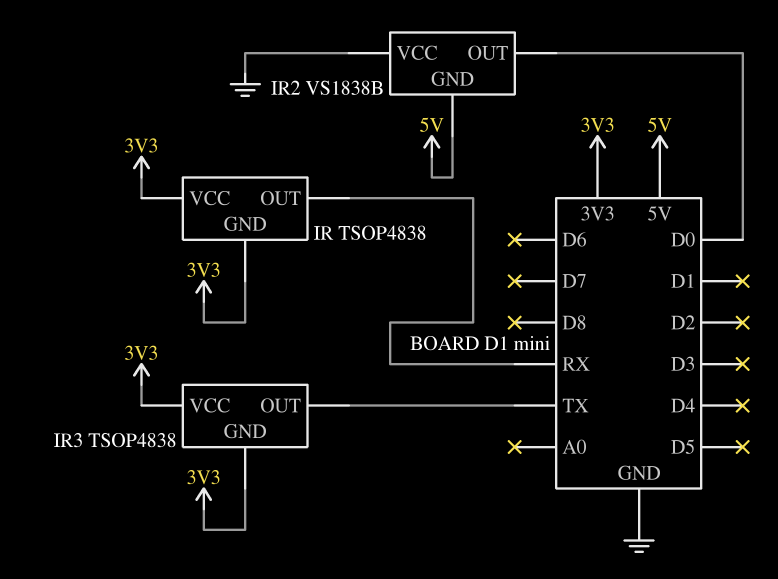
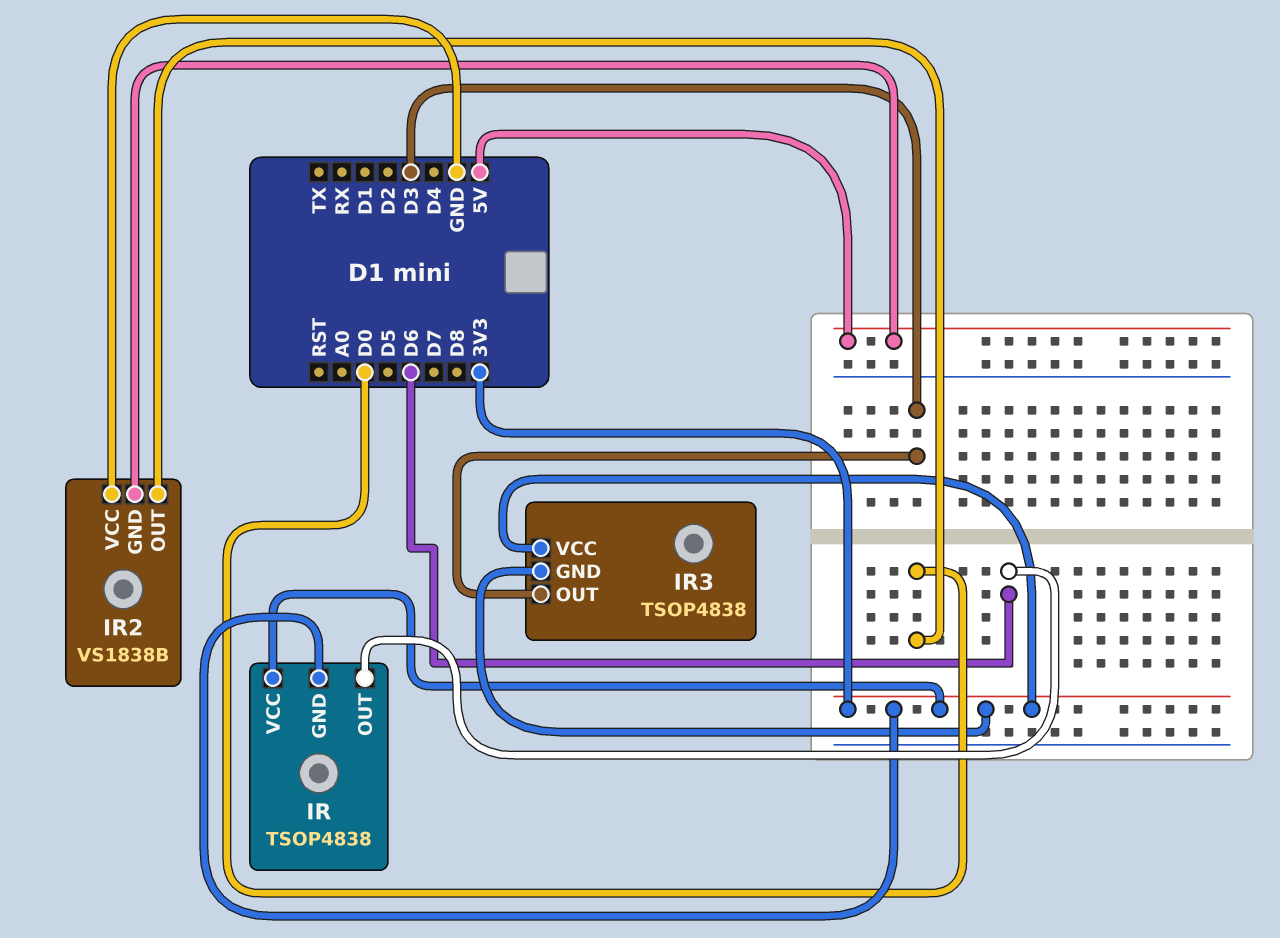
IR pin OUT: RX -> D6
IR3 pin OUT: TX -> D3

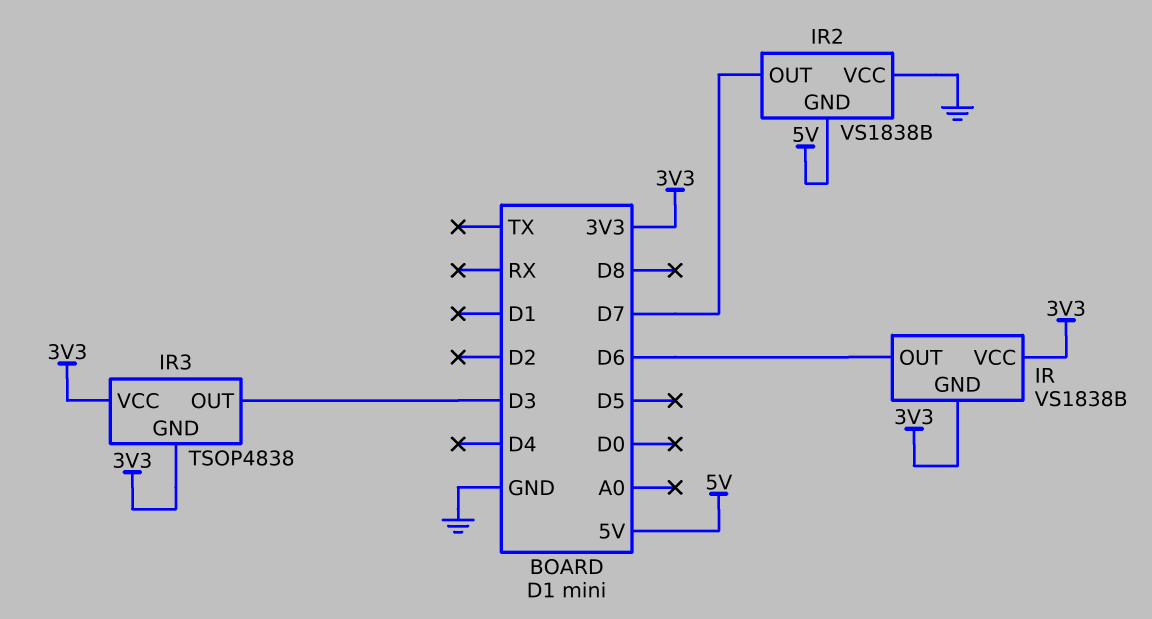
IR: TSOP4838 -> VS1838B
IR2 pin OUT: D0 -> D7

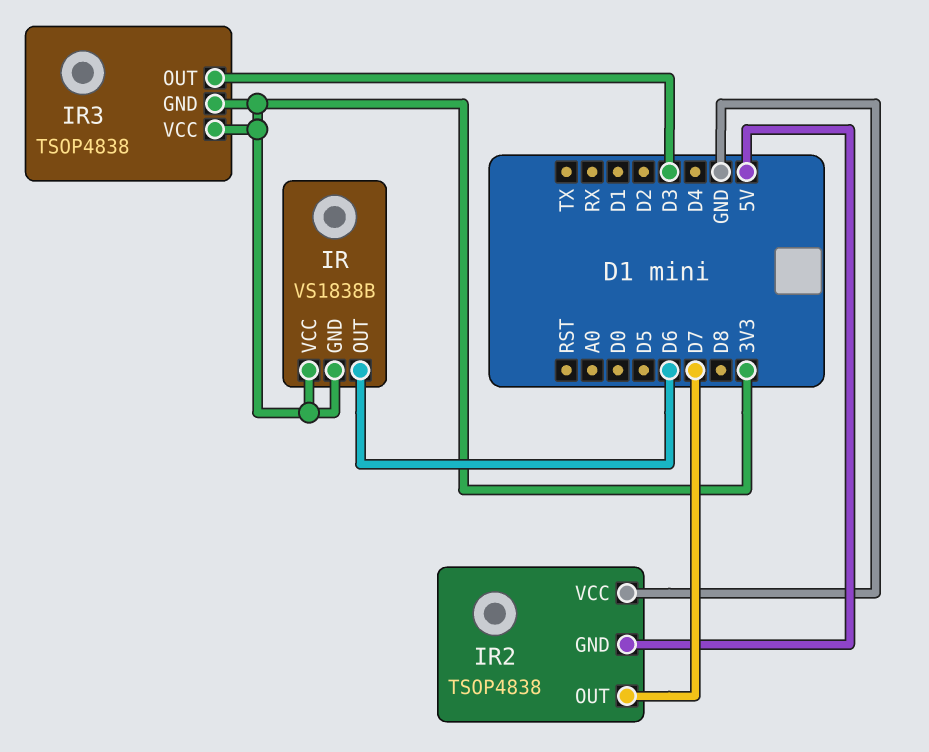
IR2: VS1838B -> TSOP4838

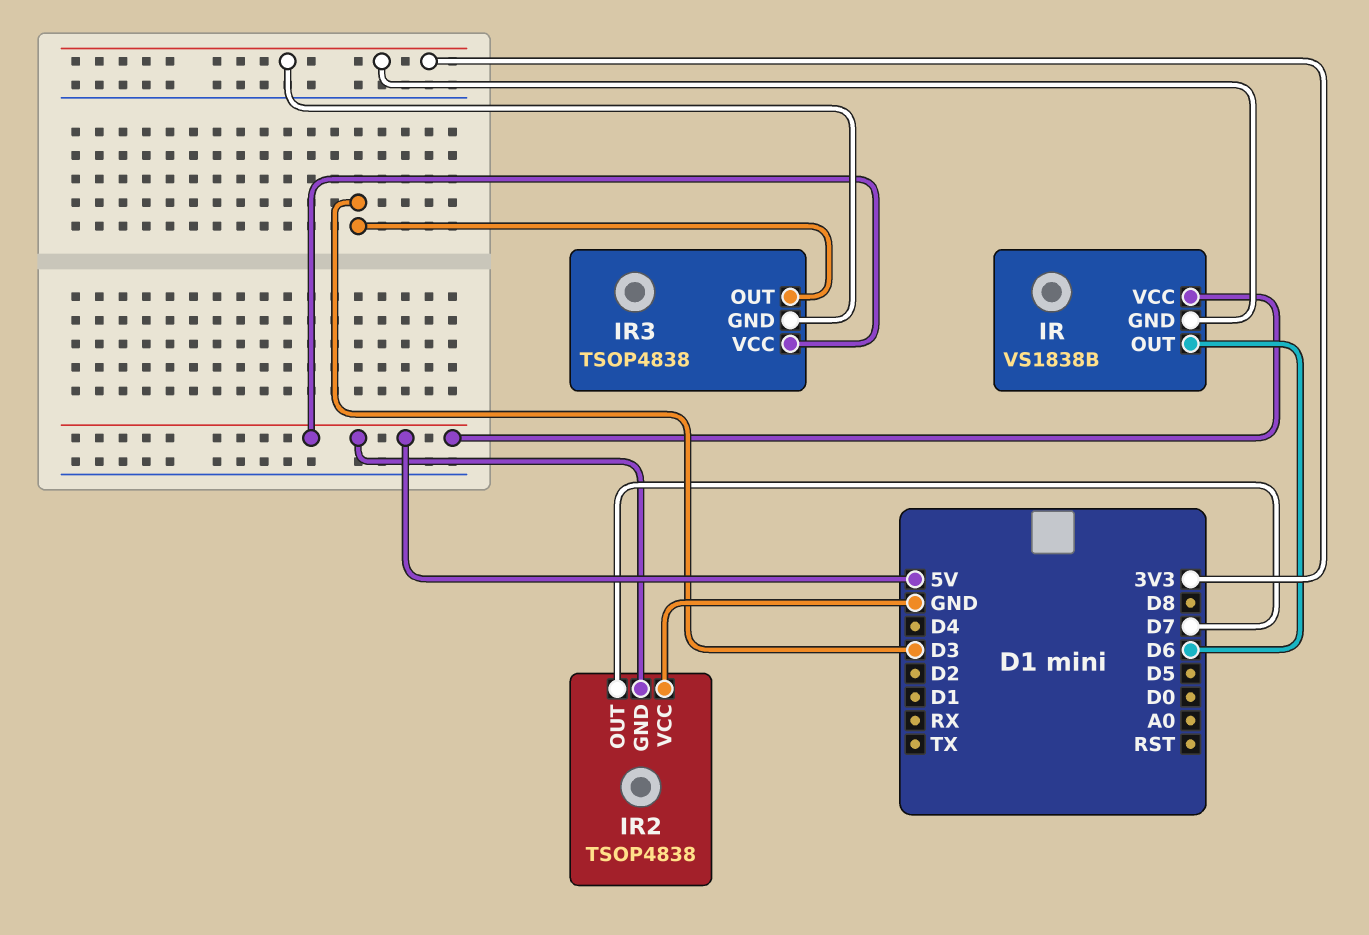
IR pin VCC: 3V3 -> 5V
IR3 pin VCC: 3V3 -> 5V

